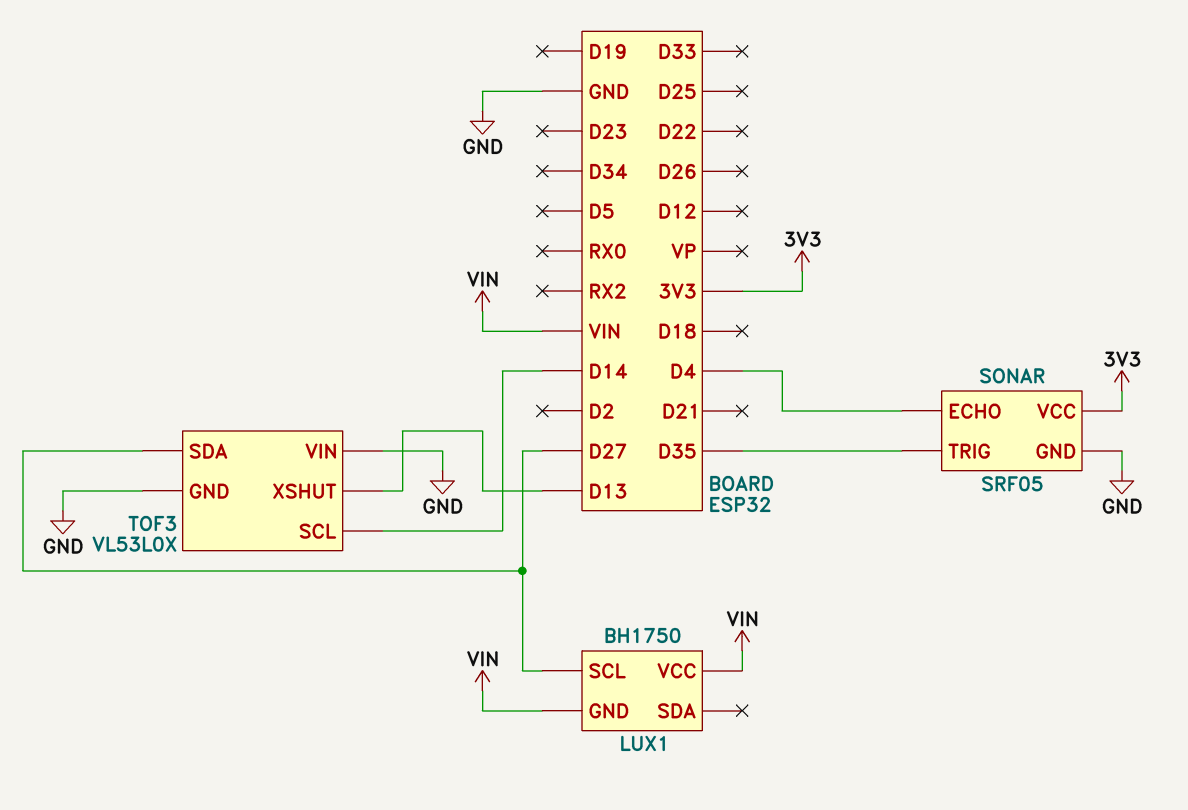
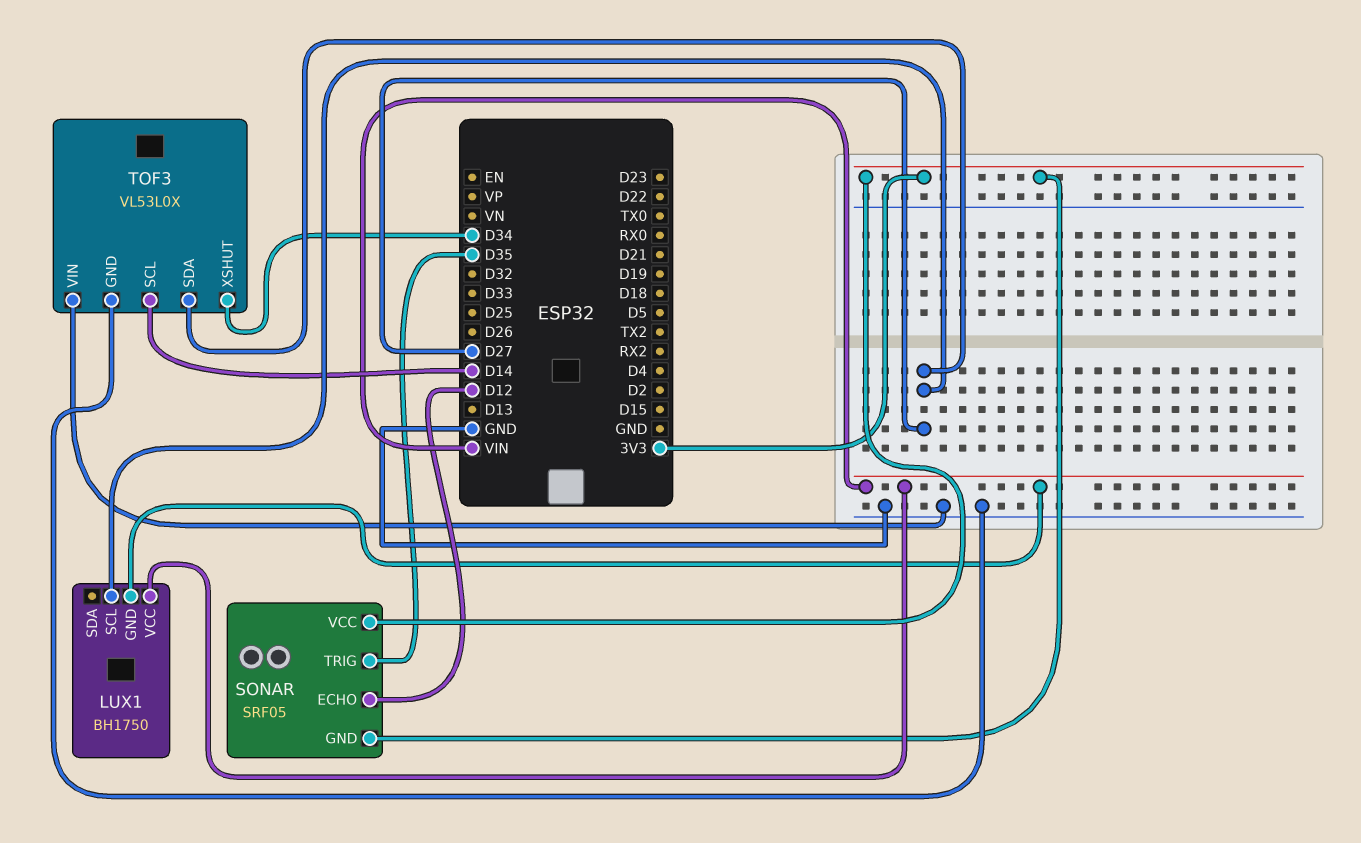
SONAR pin ECHO: D4 -> D12
SONAR pin GND: GND -> 3V3
TOF3 pin XSHUT: D13 -> D34

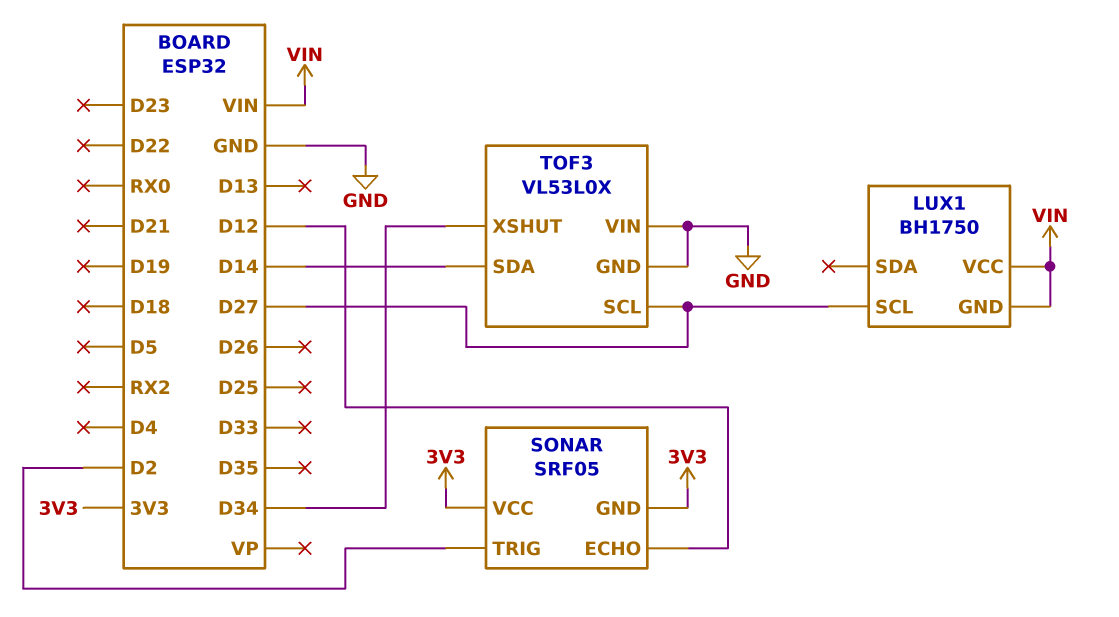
SONAR pin TRIG: D35 -> D2
TOF3 pin SCL: D14 -> D27
TOF3 pin SDA: D27 -> D14

